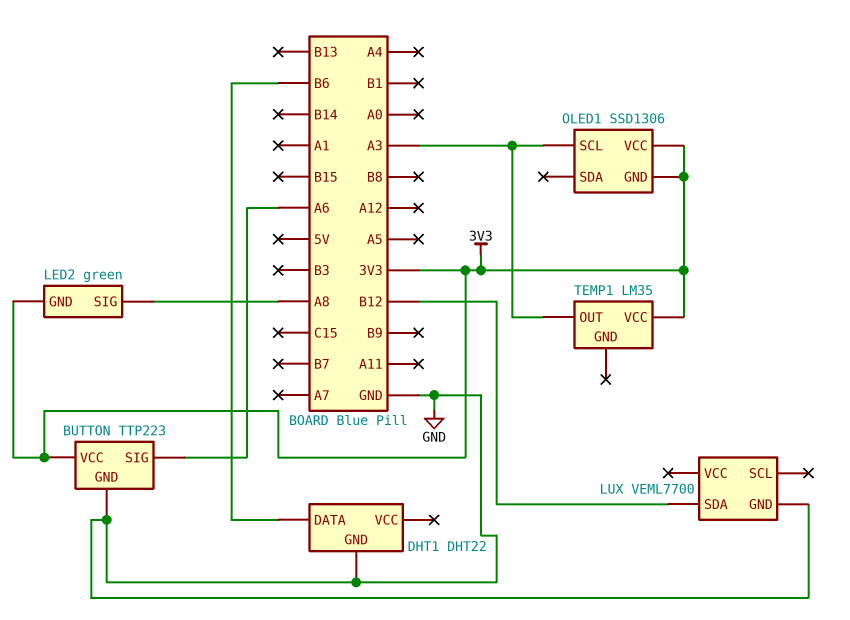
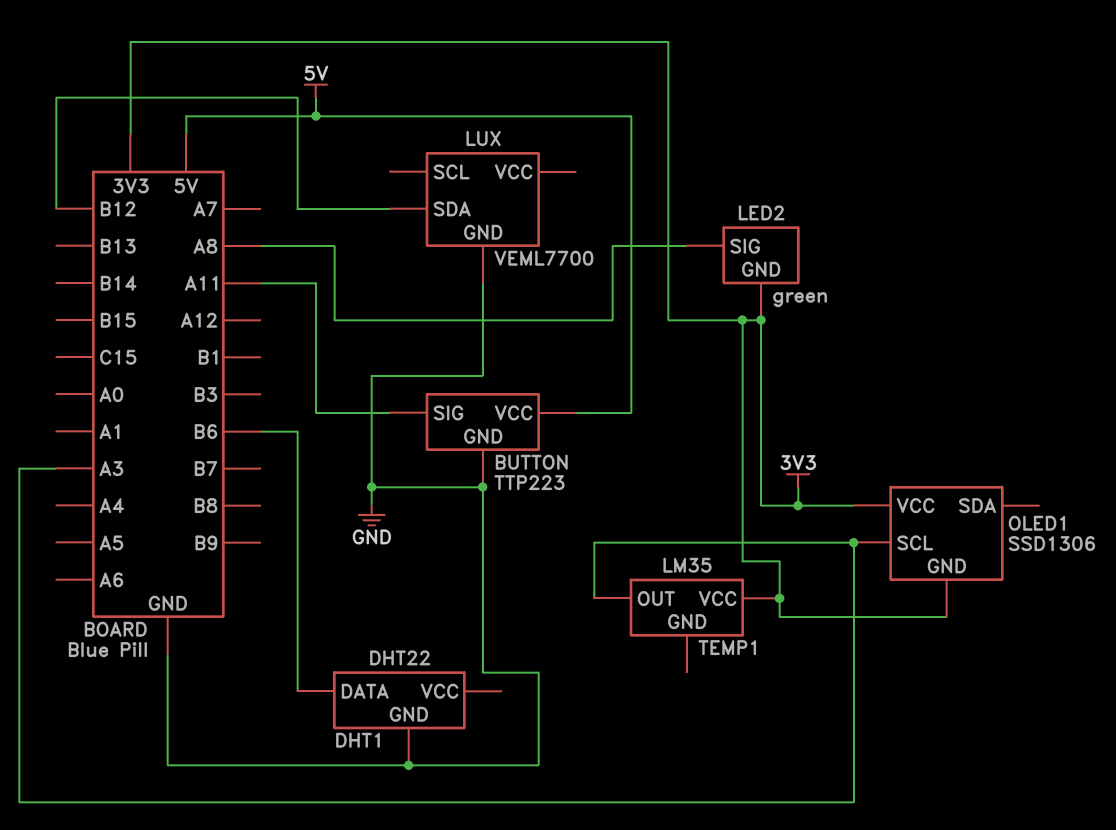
BUTTON pin SIG: A6 -> A11
BUTTON pin VCC: 3V3 -> 5V

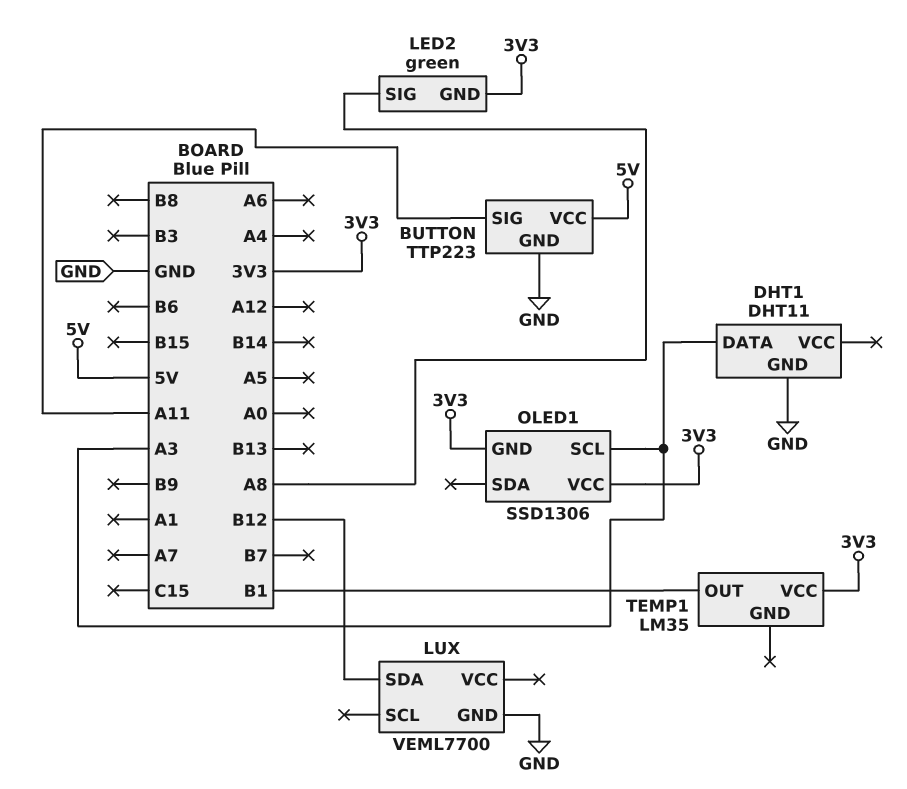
DHT1: DHT22 -> DHT11
DHT1 pin DATA: B6 -> A3
TEMP1 pin OUT: A3 -> B1

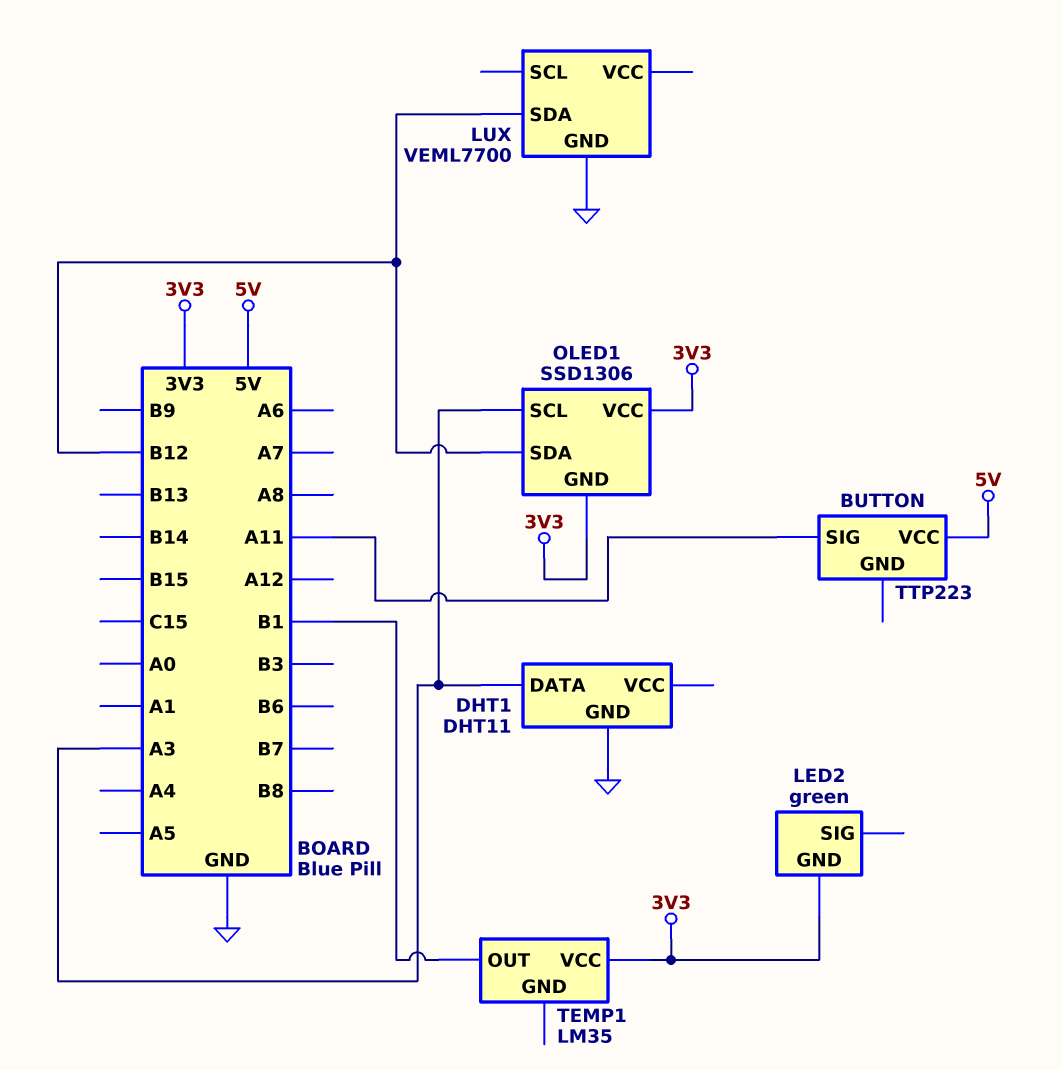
BUTTON pin GND: GND -> none
LED2 pin SIG: A8 -> none
OLED1 pin SDA: none -> B12

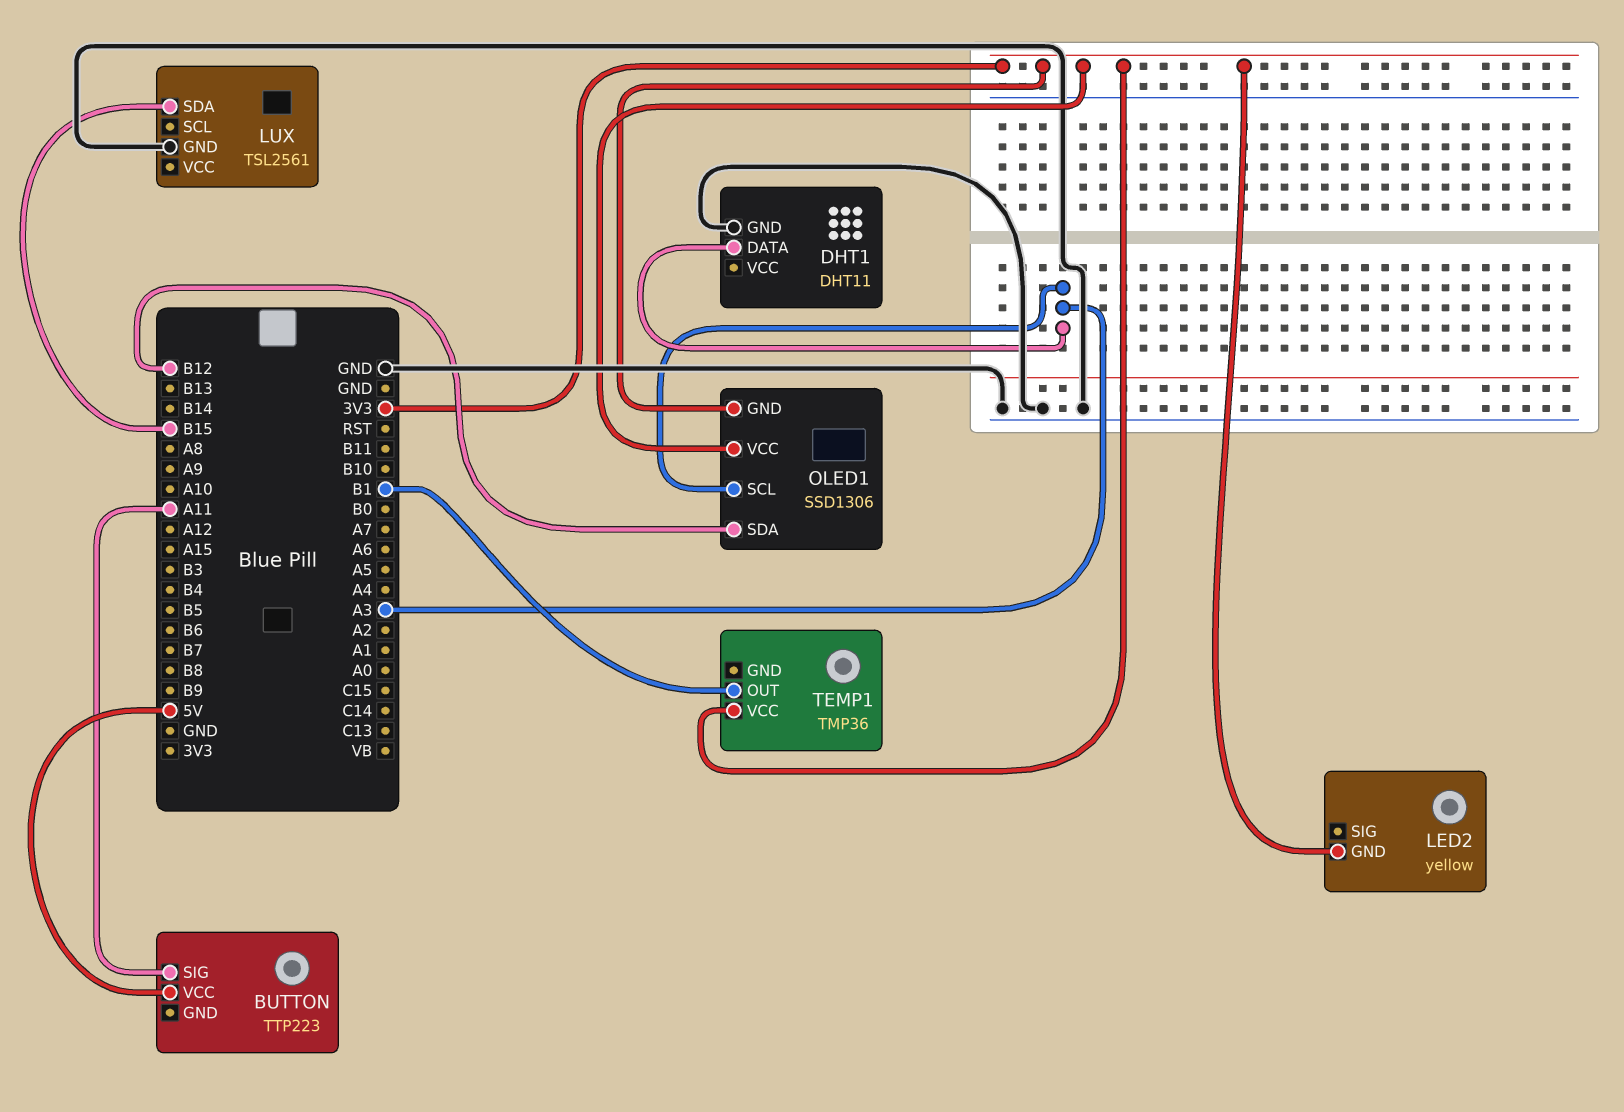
LED2: green -> yellow
LUX: VEML7700 -> TSL2561
LUX pin SDA: B12 -> B15
TEMP1: LM35 -> TMP36

